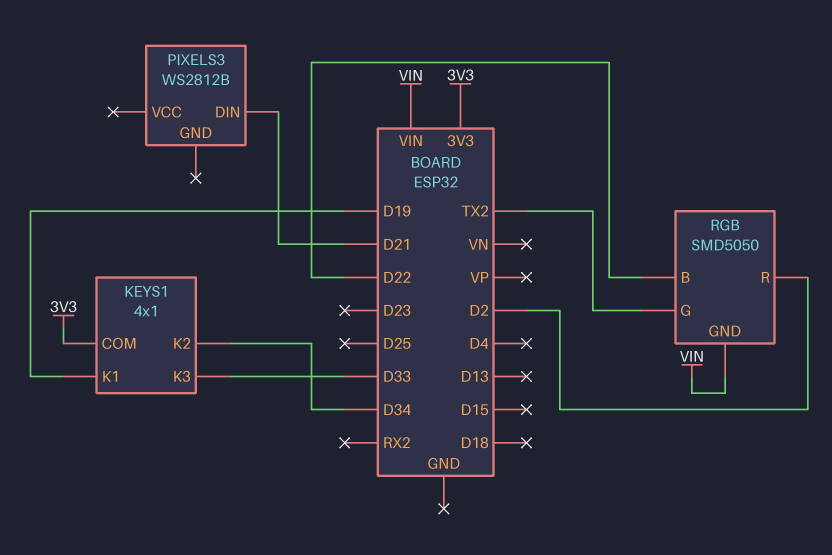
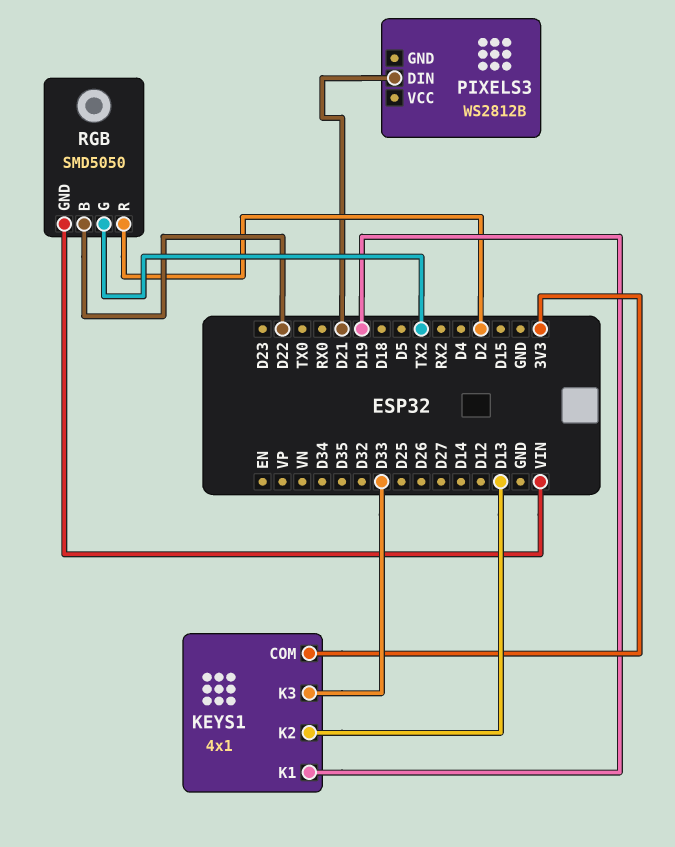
KEYS1 pin K2: D34 -> D13

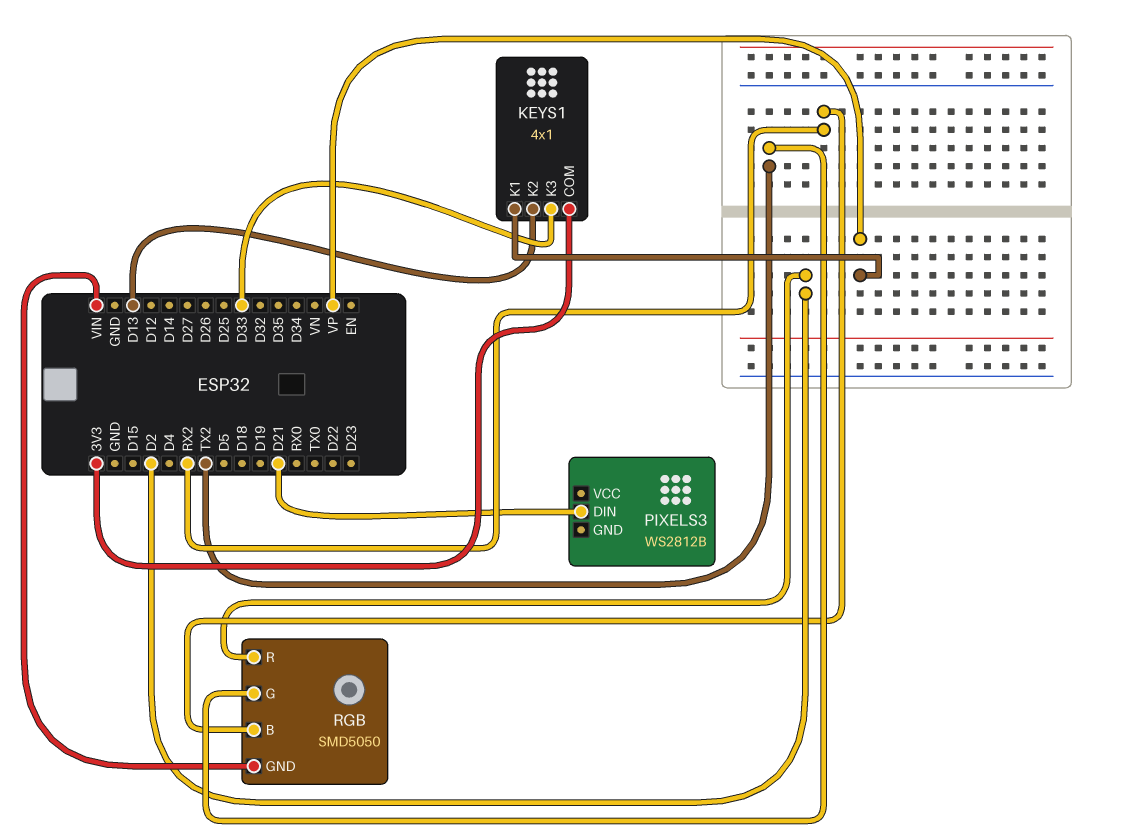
KEYS1 pin K1: D19 -> VP
RGB pin B: D22 -> RX2

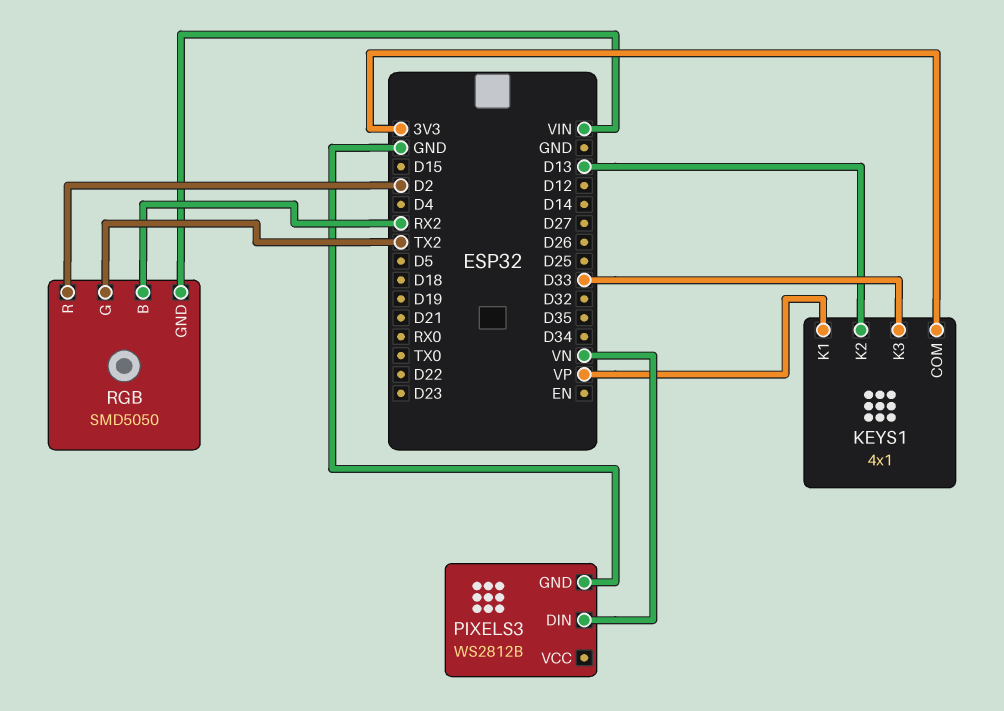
PIXELS3 pin DIN: D21 -> VN
PIXELS3 pin GND: none -> GND

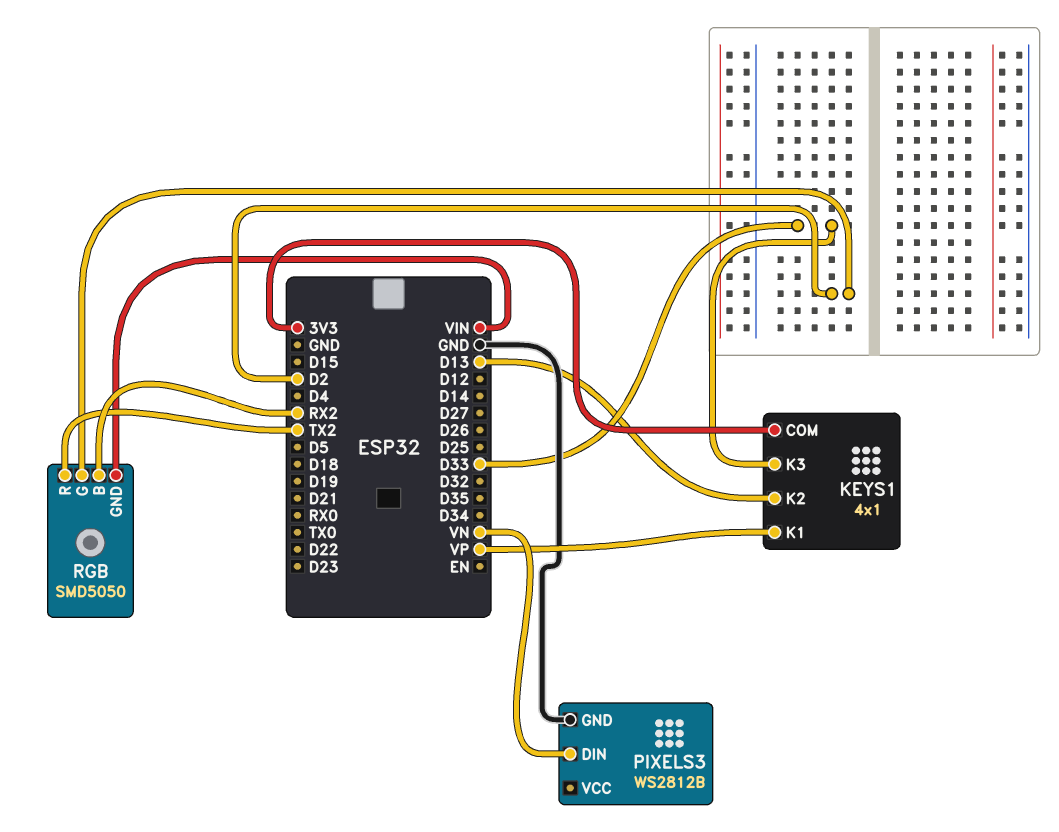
RGB pin G: TX2 -> D2
RGB pin R: D2 -> TX2

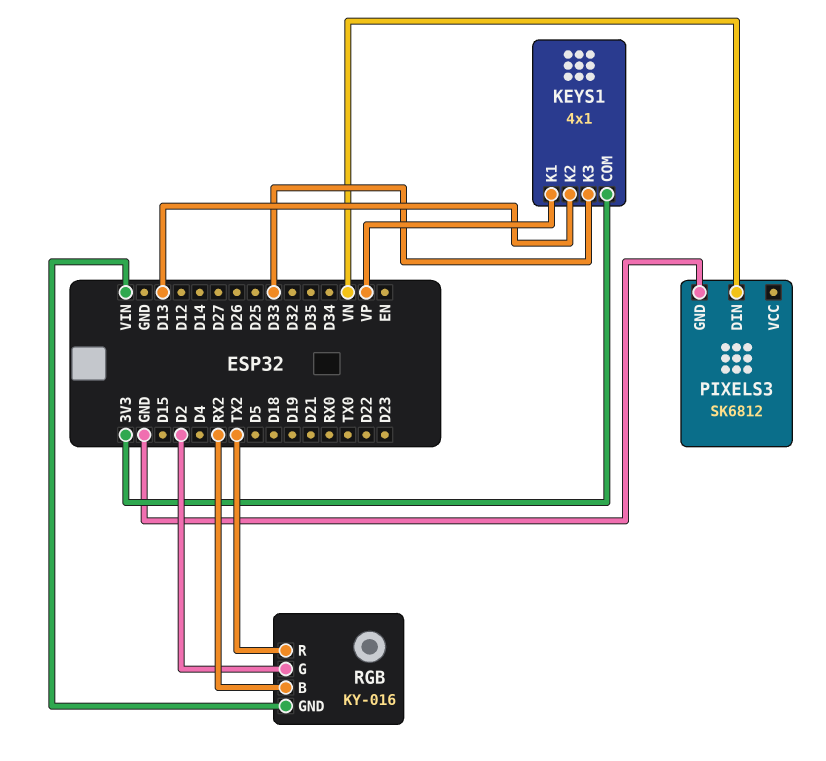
PIXELS3: WS2812B -> SK6812
RGB: SMD5050 -> KY-016

